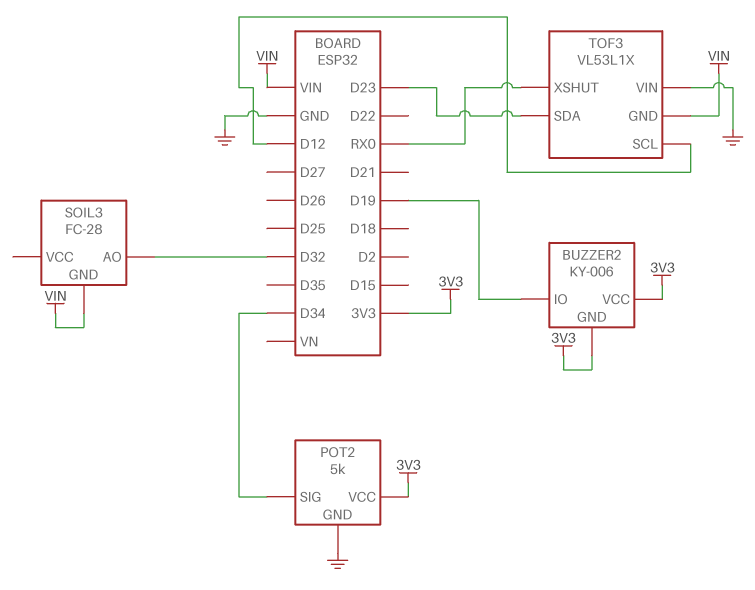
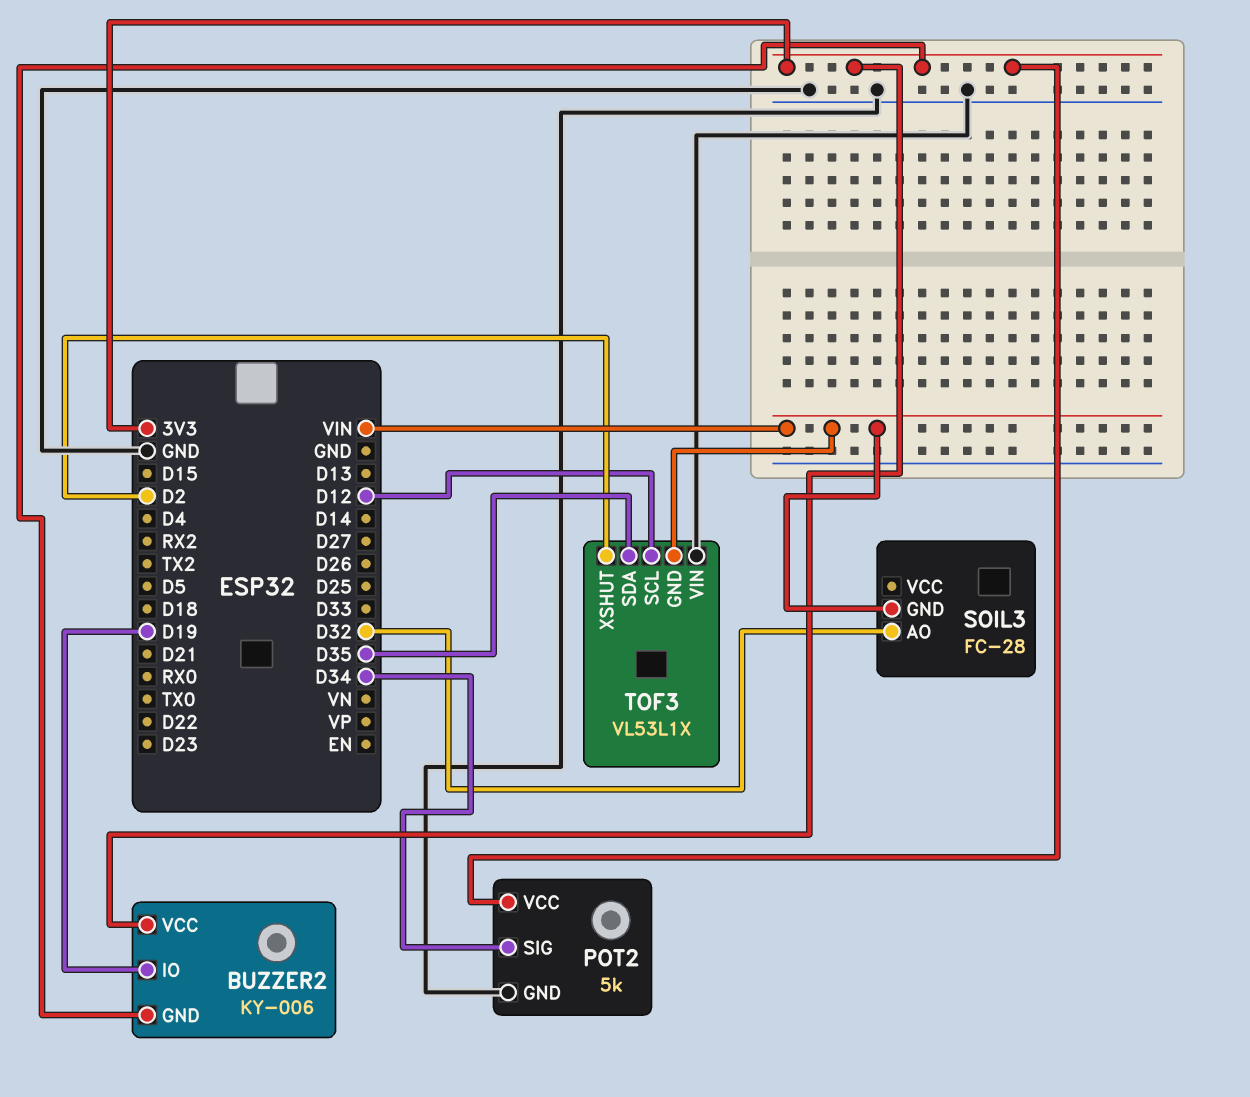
TOF3 pin SDA: D23 -> D35
TOF3 pin XSHUT: RX0 -> D2

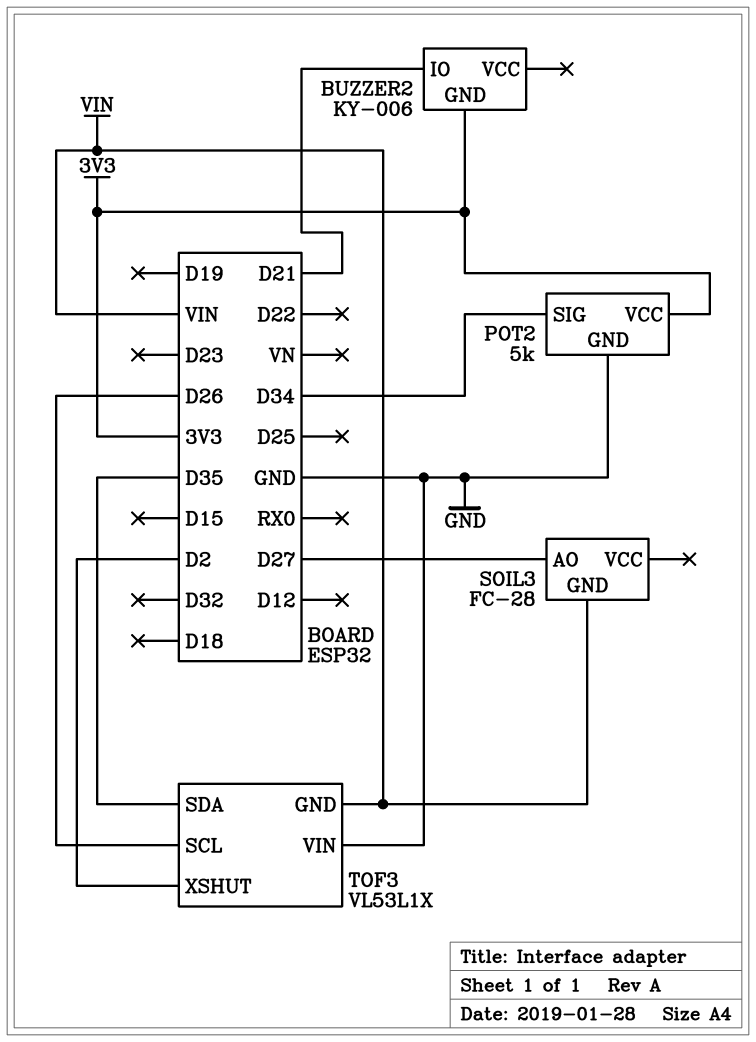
BUZZER2 pin IO: D19 -> D21
BUZZER2 pin VCC: 3V3 -> none
SOIL3 pin AO: D32 -> D27
TOF3 pin SCL: D12 -> D26

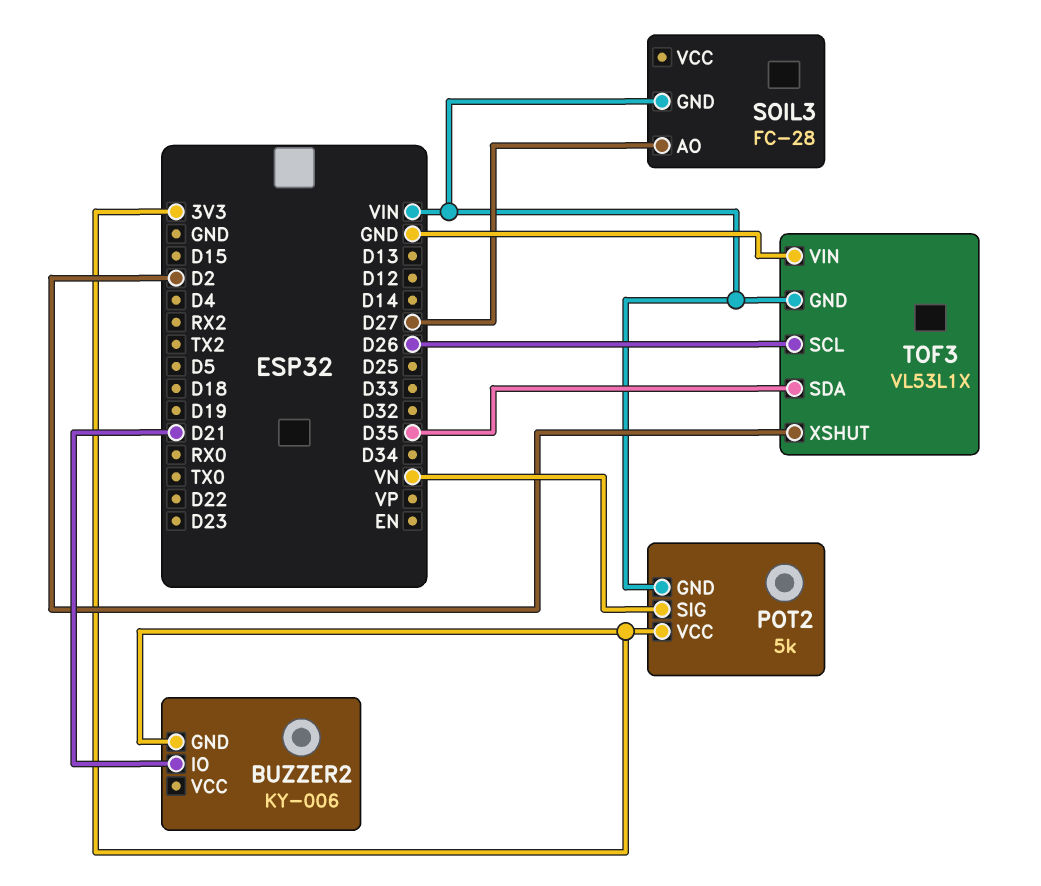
POT2 pin GND: GND -> VIN
POT2 pin SIG: D34 -> VN

